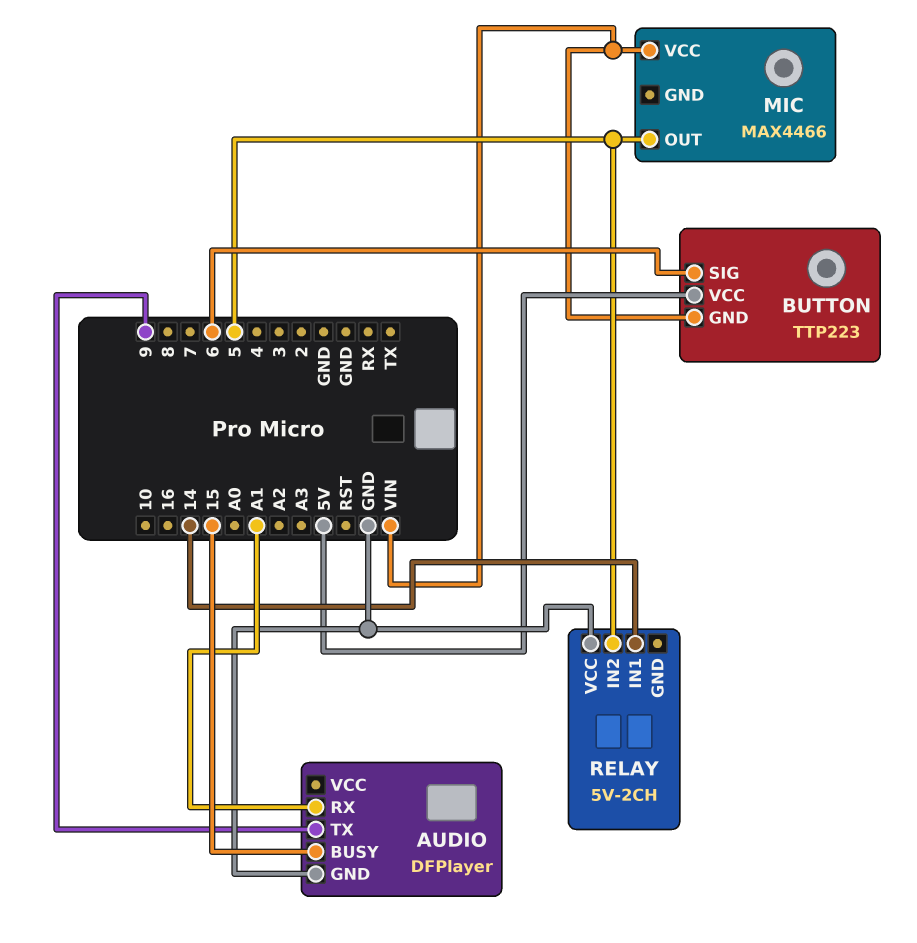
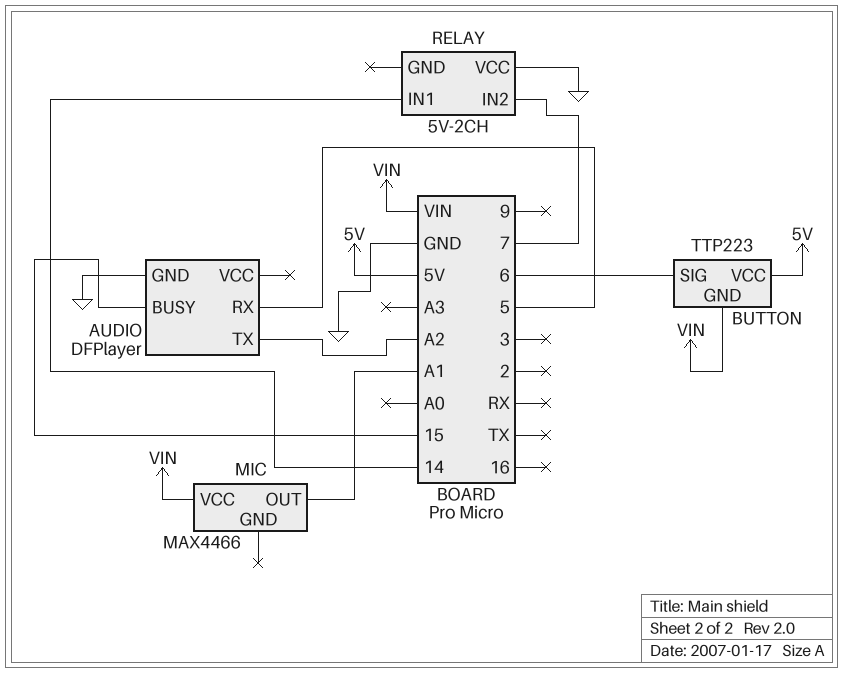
AUDIO pin RX: A1 -> 5
AUDIO pin TX: 9 -> A2
MIC pin OUT: 5 -> A1
RELAY pin IN2: 5 -> 7

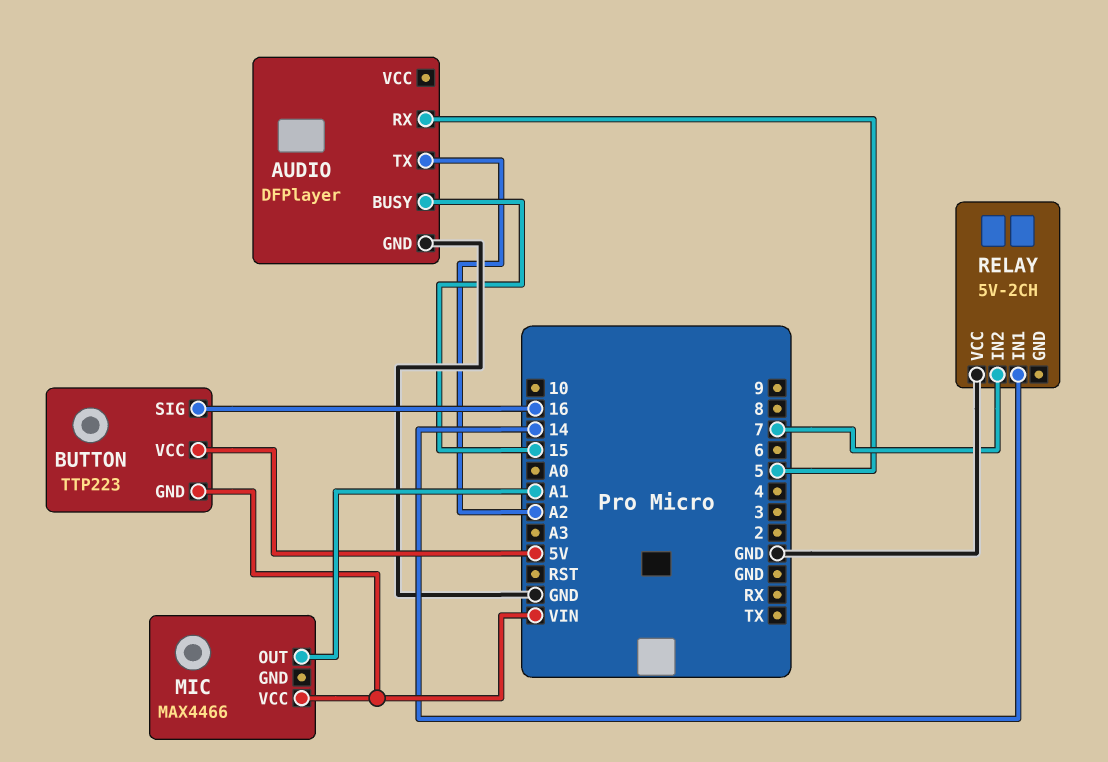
BUTTON pin SIG: 6 -> 16

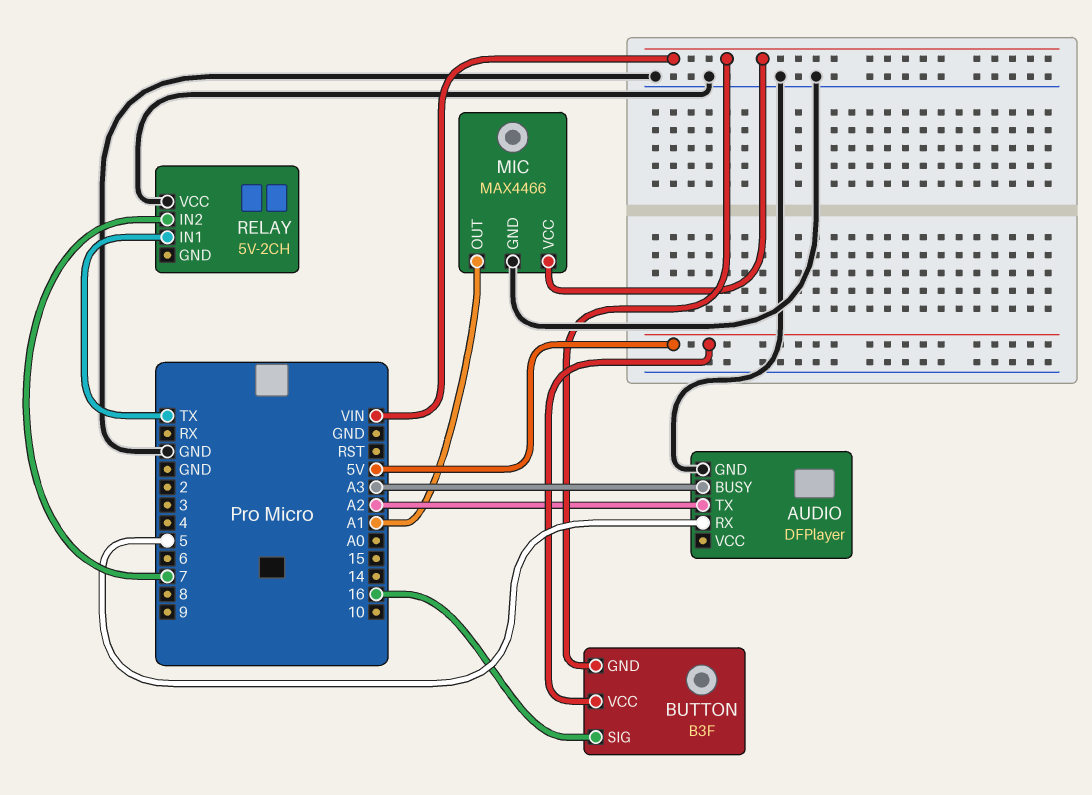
AUDIO pin BUSY: 15 -> A3
BUTTON: TTP223 -> B3F
MIC pin GND: none -> GND
RELAY pin IN1: 14 -> TX

